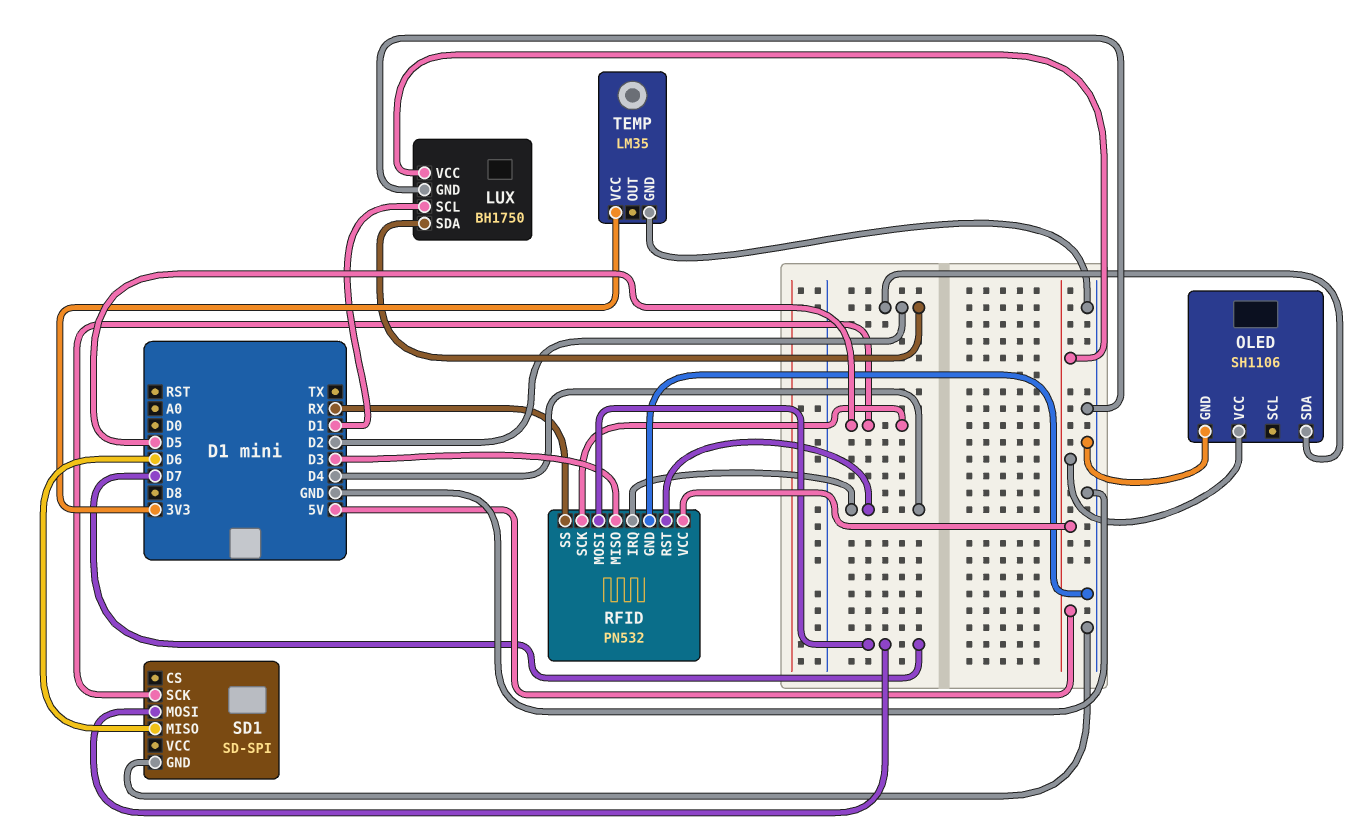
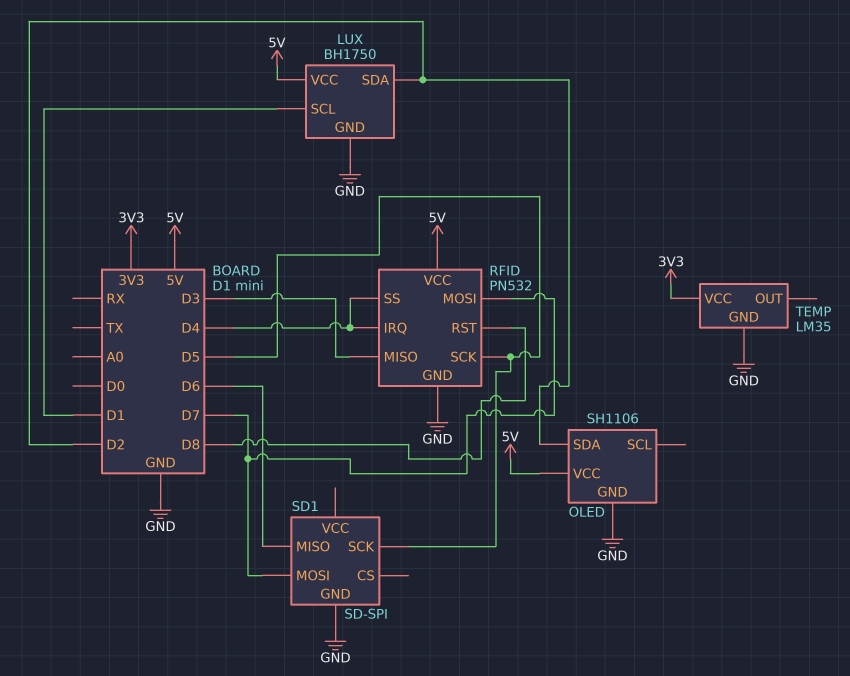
RFID pin RST: D4 -> D8
RFID pin SS: RX -> D4

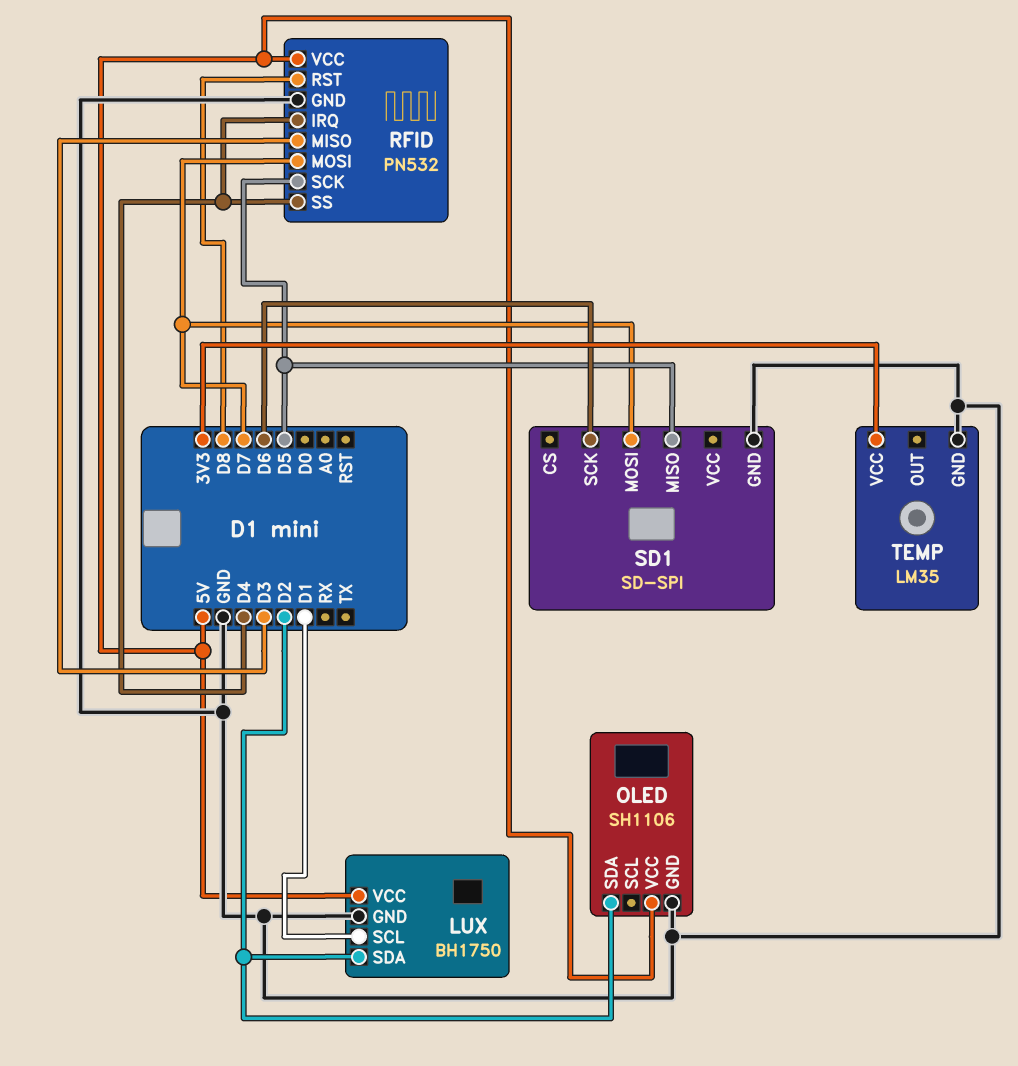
SD1 pin MISO: D6 -> D5
SD1 pin SCK: D5 -> D6

